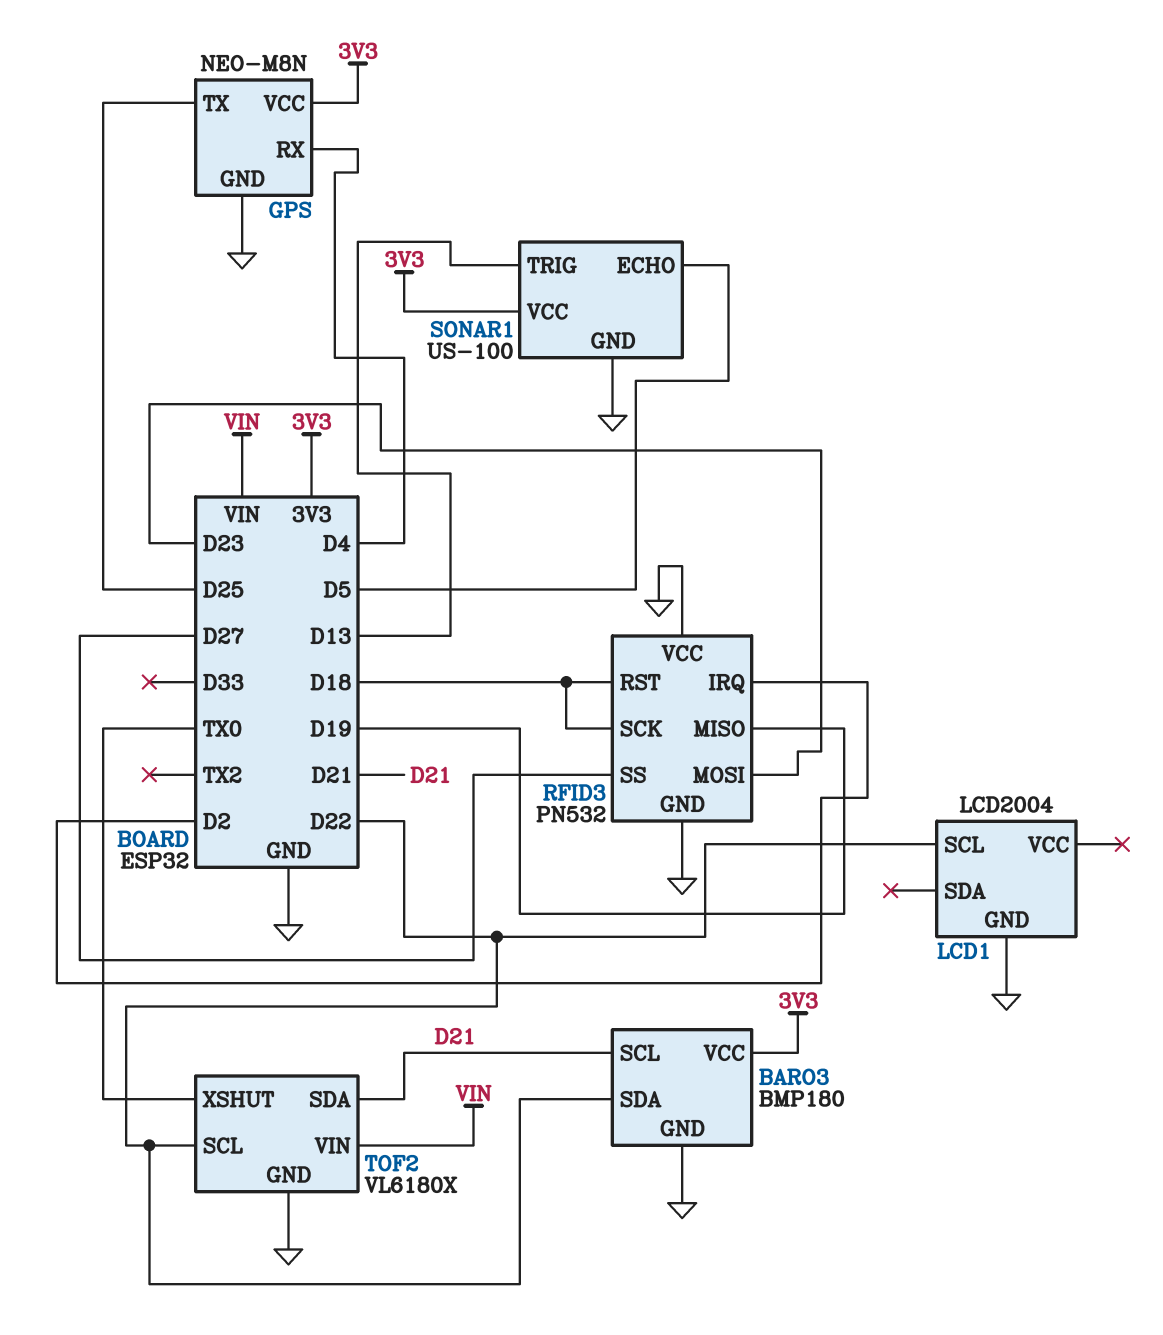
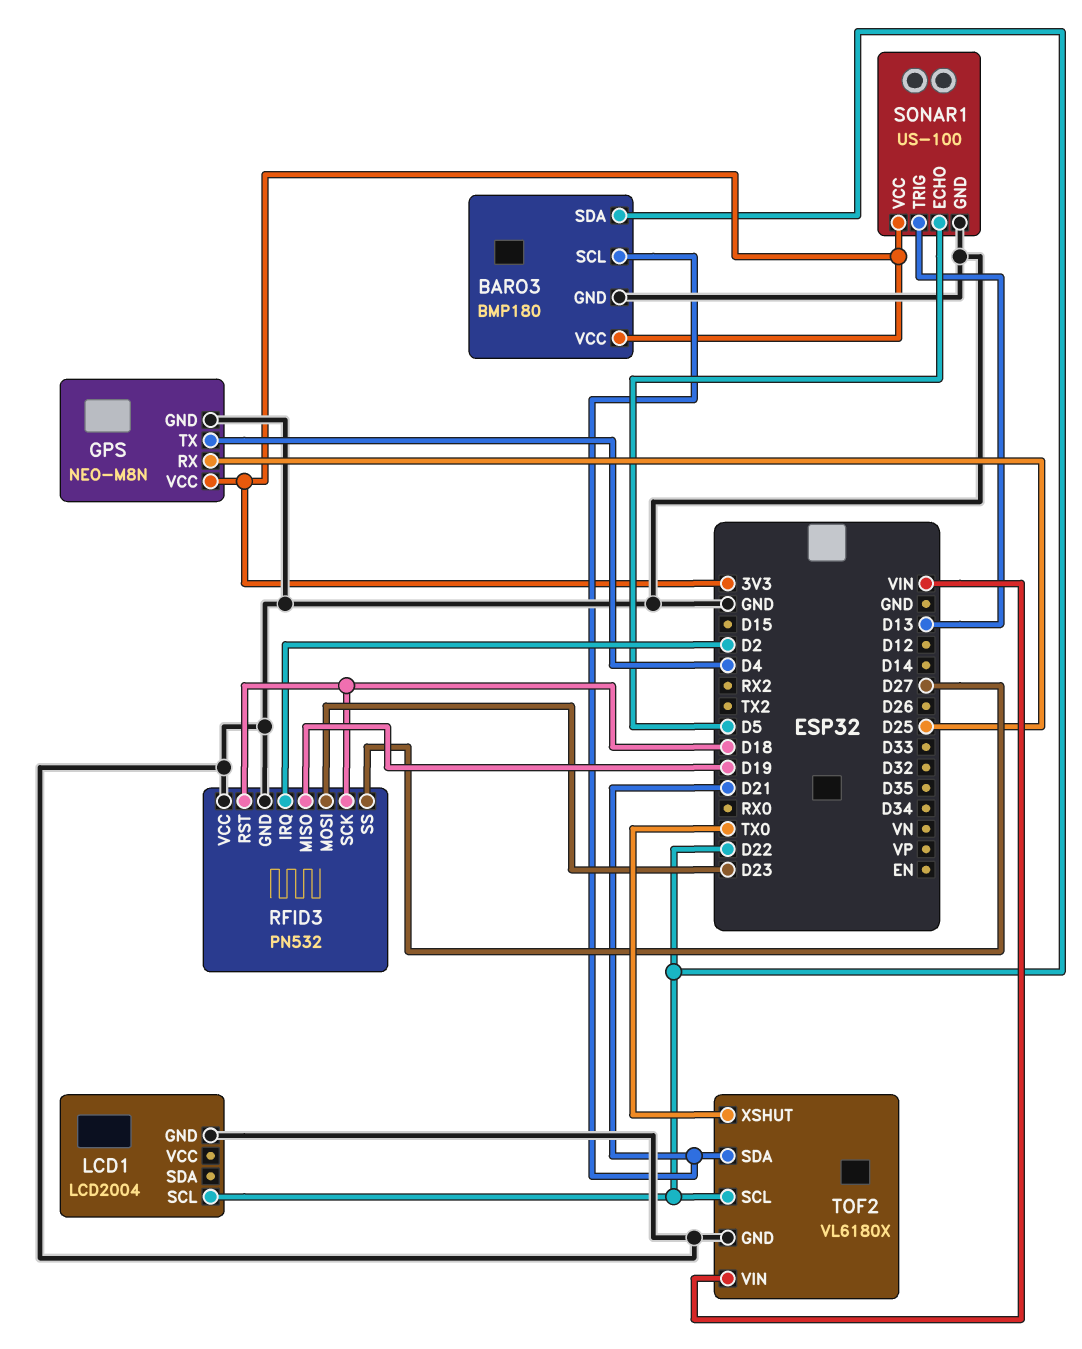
GPS pin RX: D4 -> D25
GPS pin TX: D25 -> D4

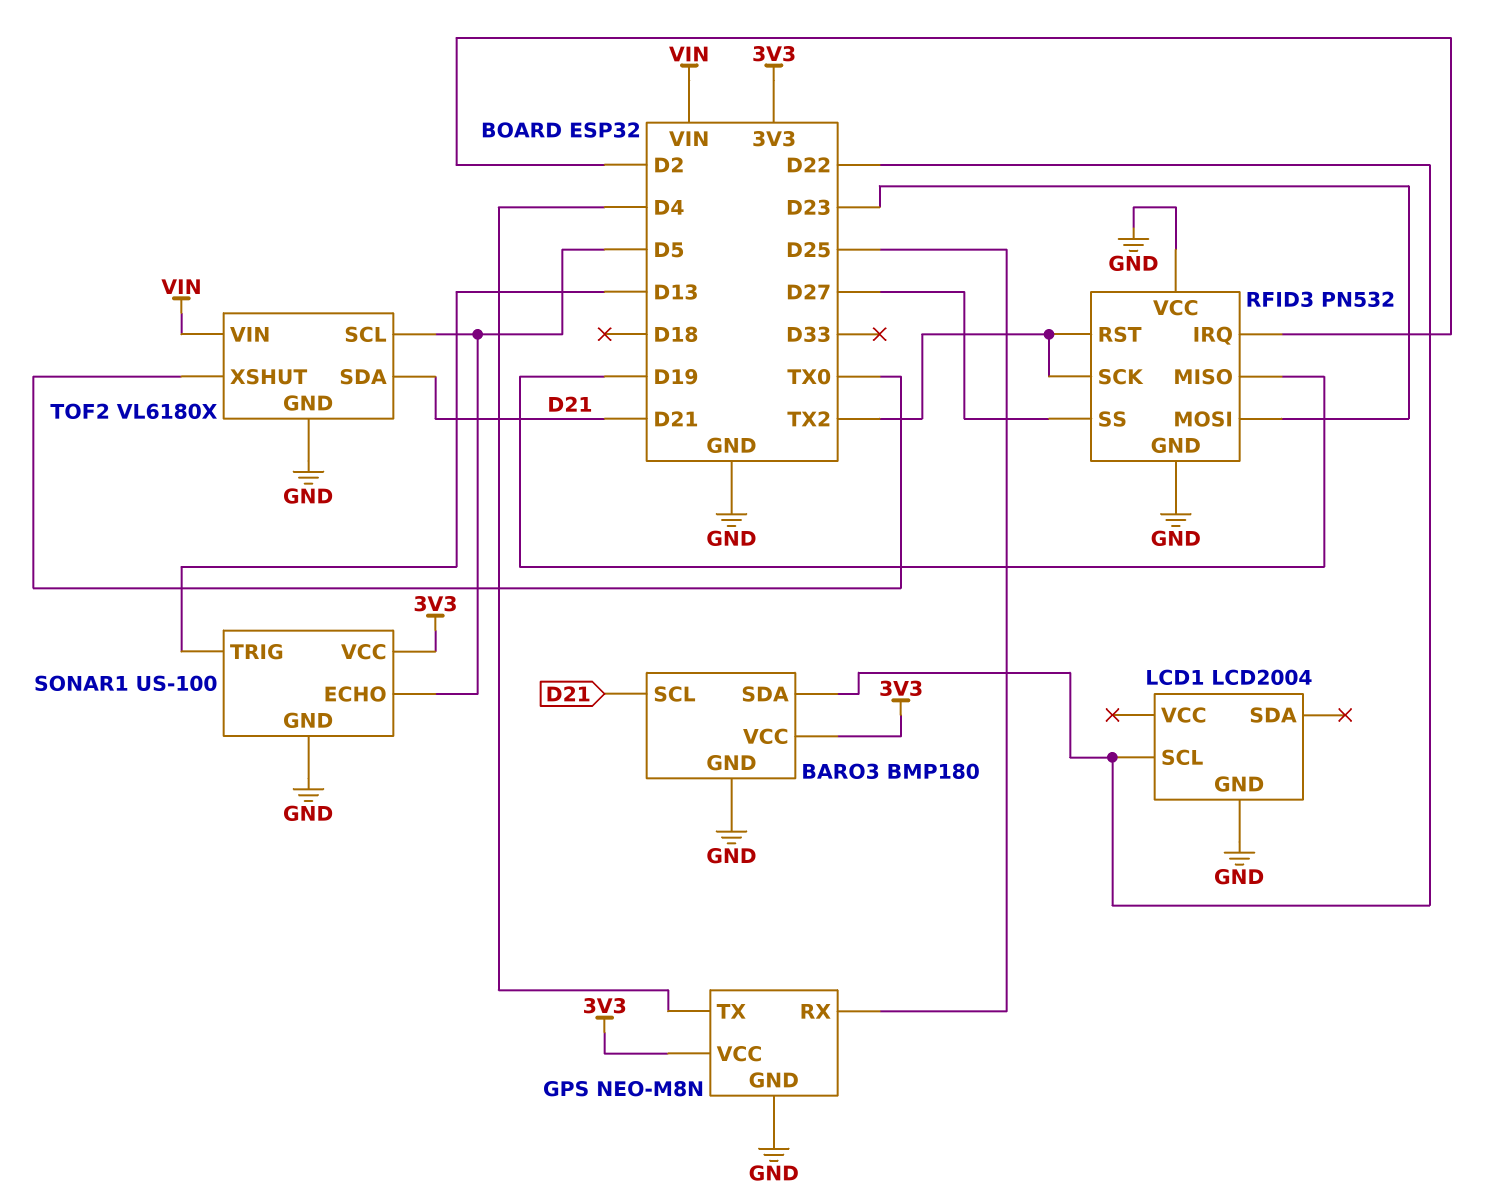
RFID3 pin RST: D18 -> TX2
RFID3 pin SCK: D18 -> TX2
TOF2 pin SCL: D22 -> D5

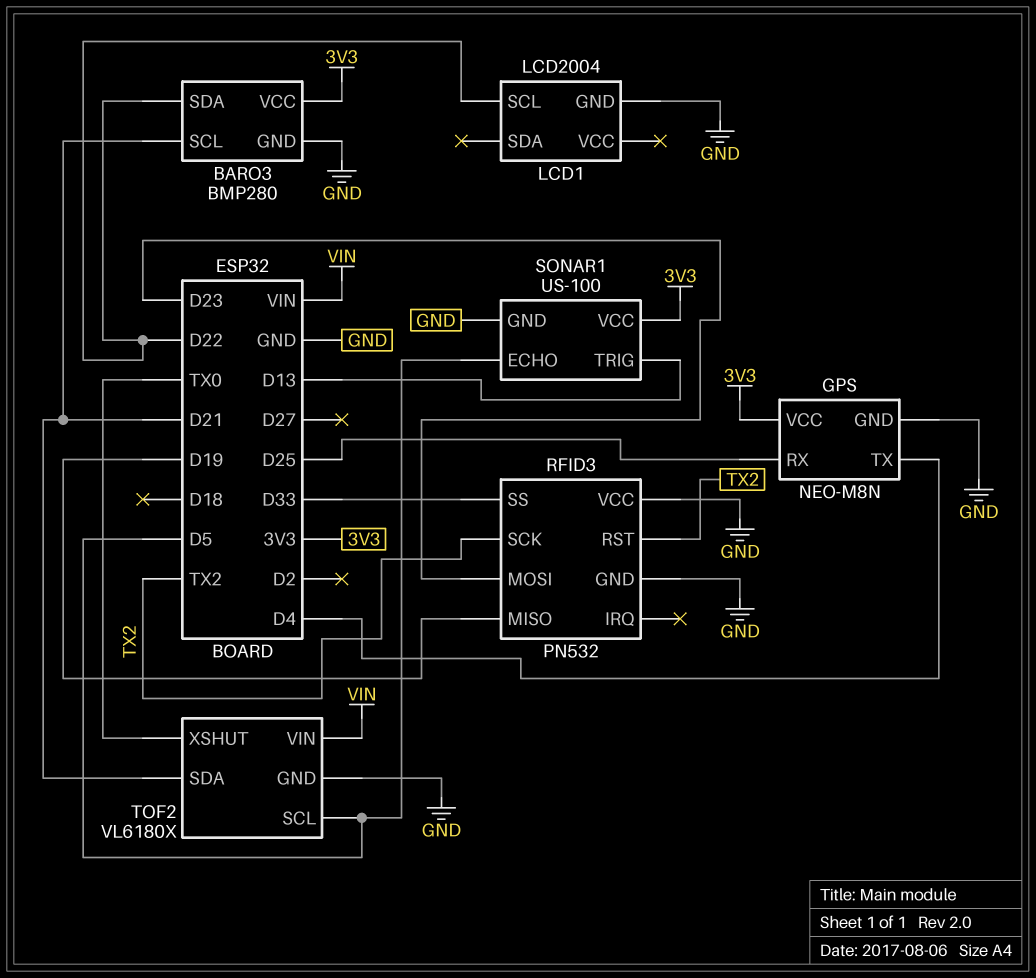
BARO3: BMP180 -> BMP280
RFID3 pin IRQ: D2 -> none
RFID3 pin SS: D27 -> D33

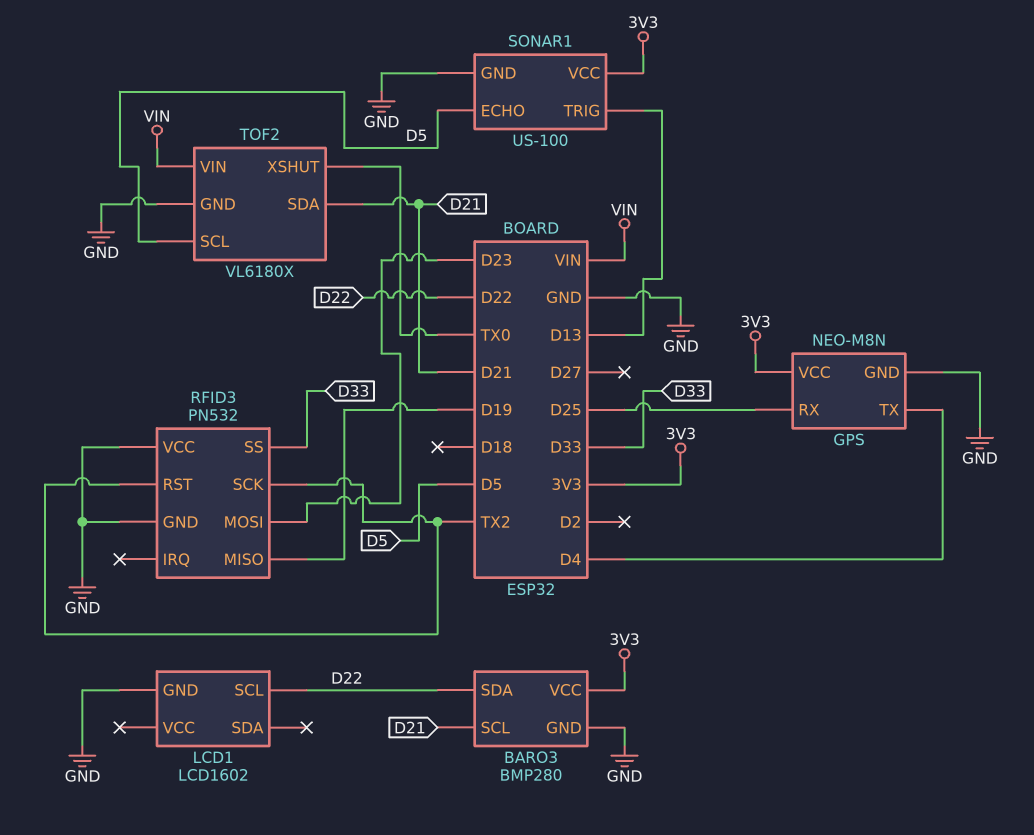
LCD1: LCD2004 -> LCD1602

